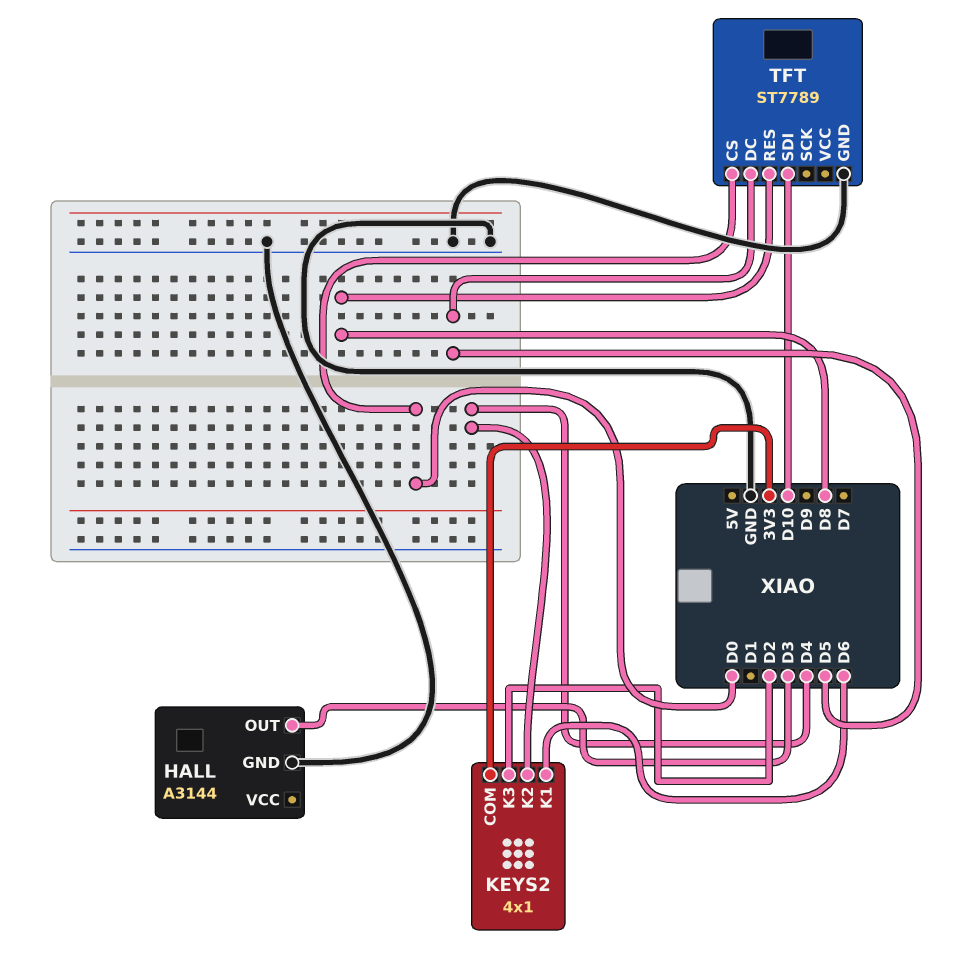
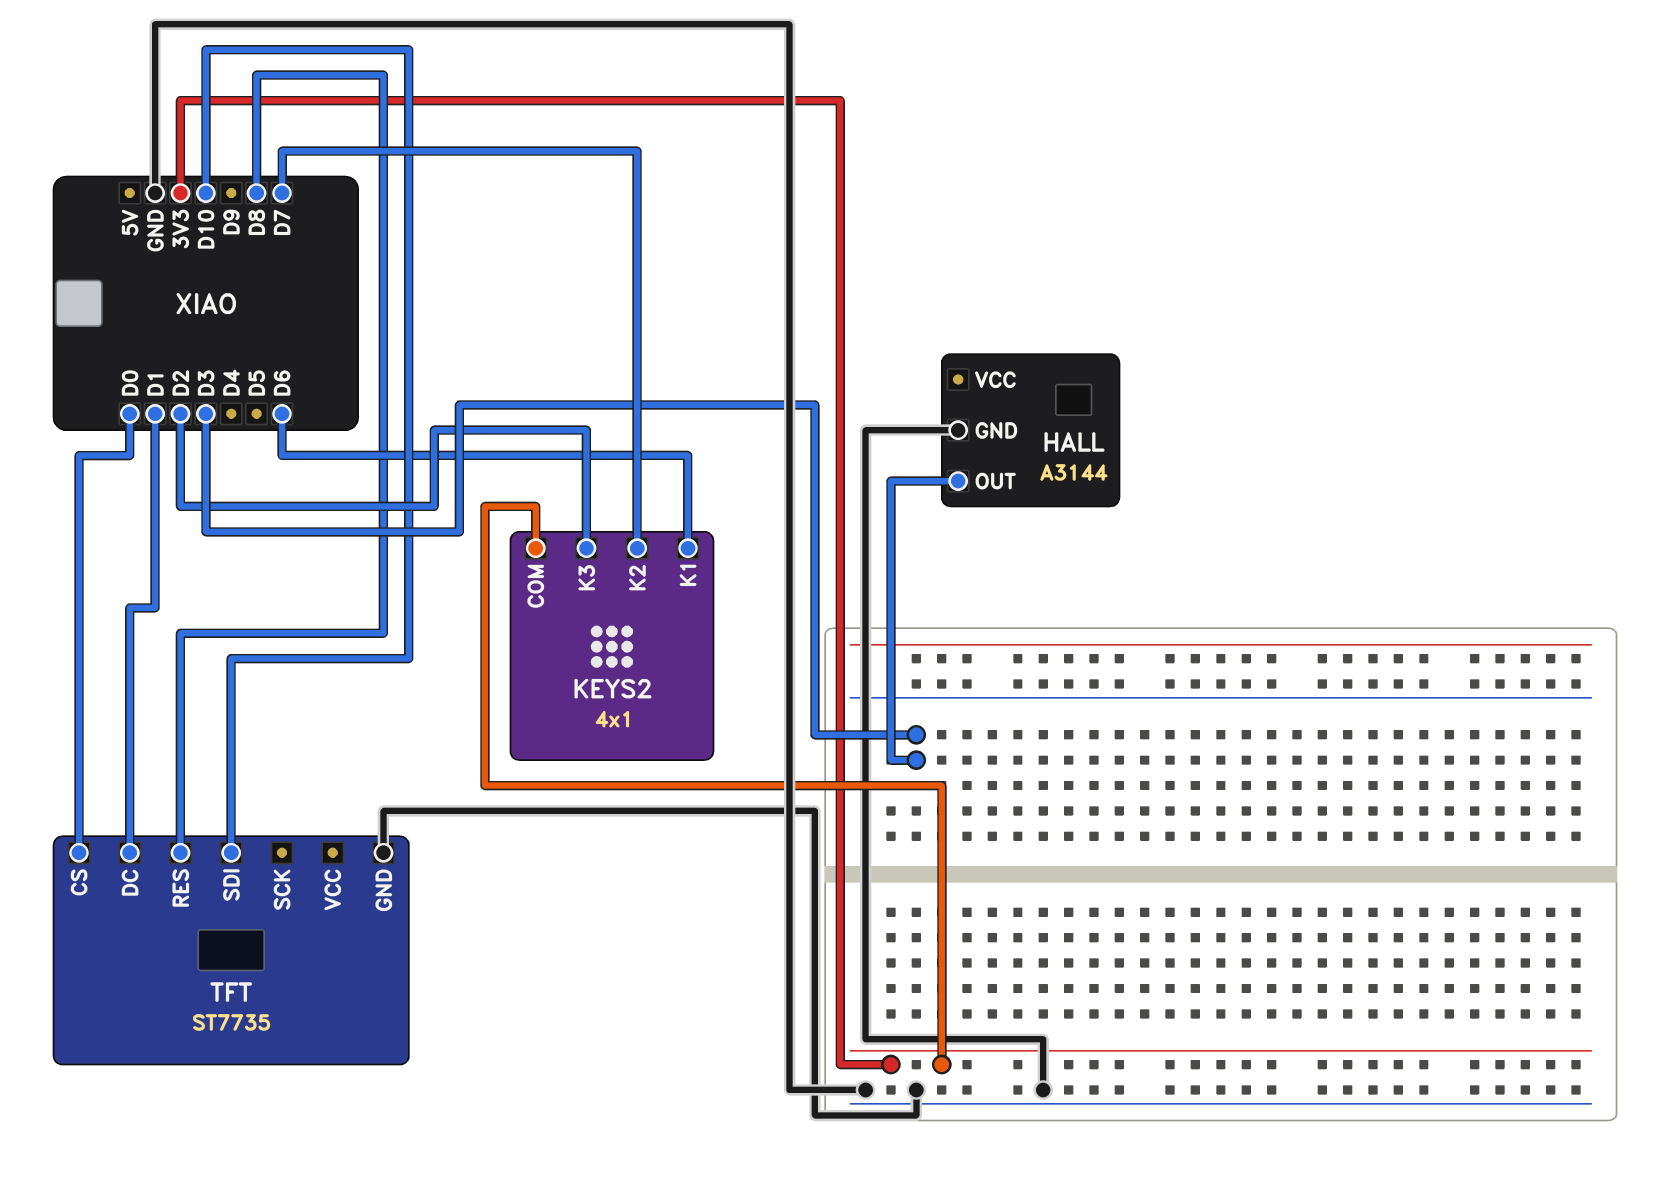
KEYS2 pin K2: D4 -> D7
TFT: ST7789 -> ST7735
TFT pin DC: D5 -> D1

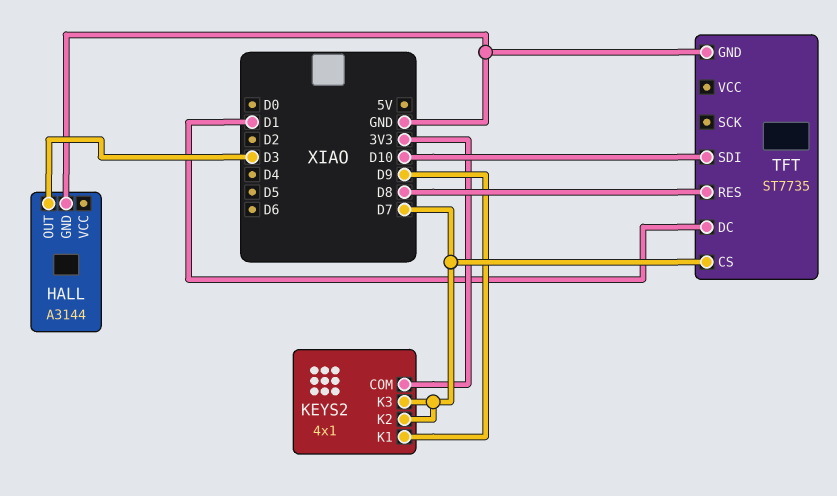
KEYS2 pin K1: D6 -> D9
KEYS2 pin K3: D2 -> D7
TFT pin CS: D0 -> D7

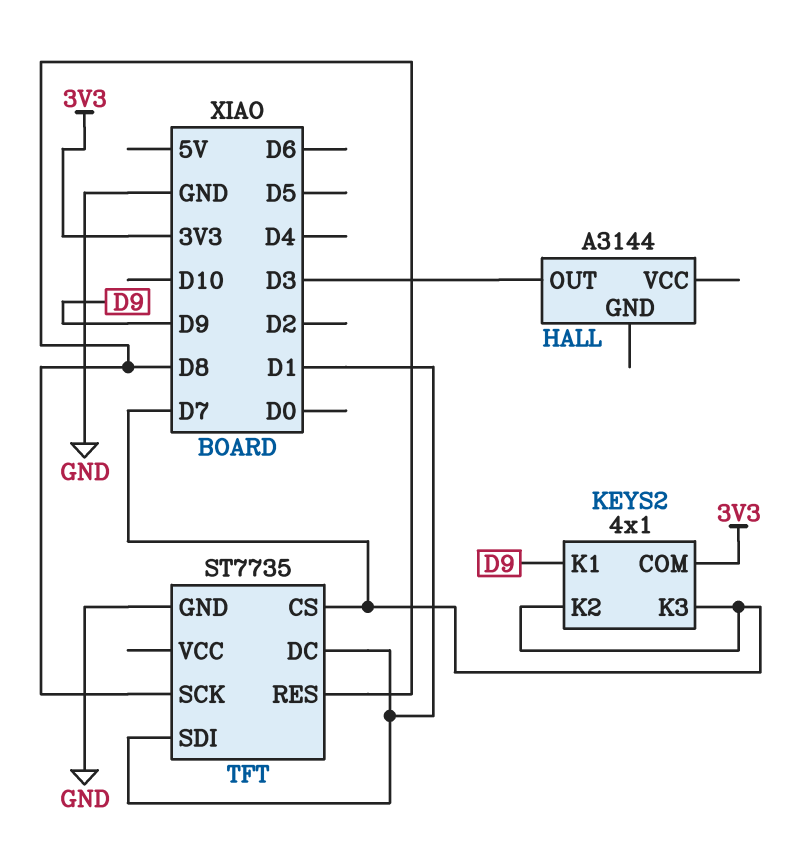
HALL pin GND: GND -> none
TFT pin SCK: none -> D8
TFT pin SDI: D10 -> D1

